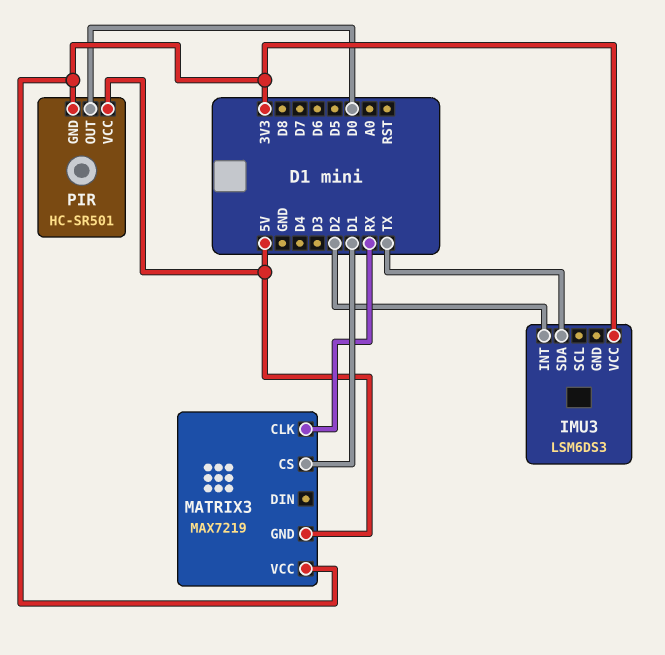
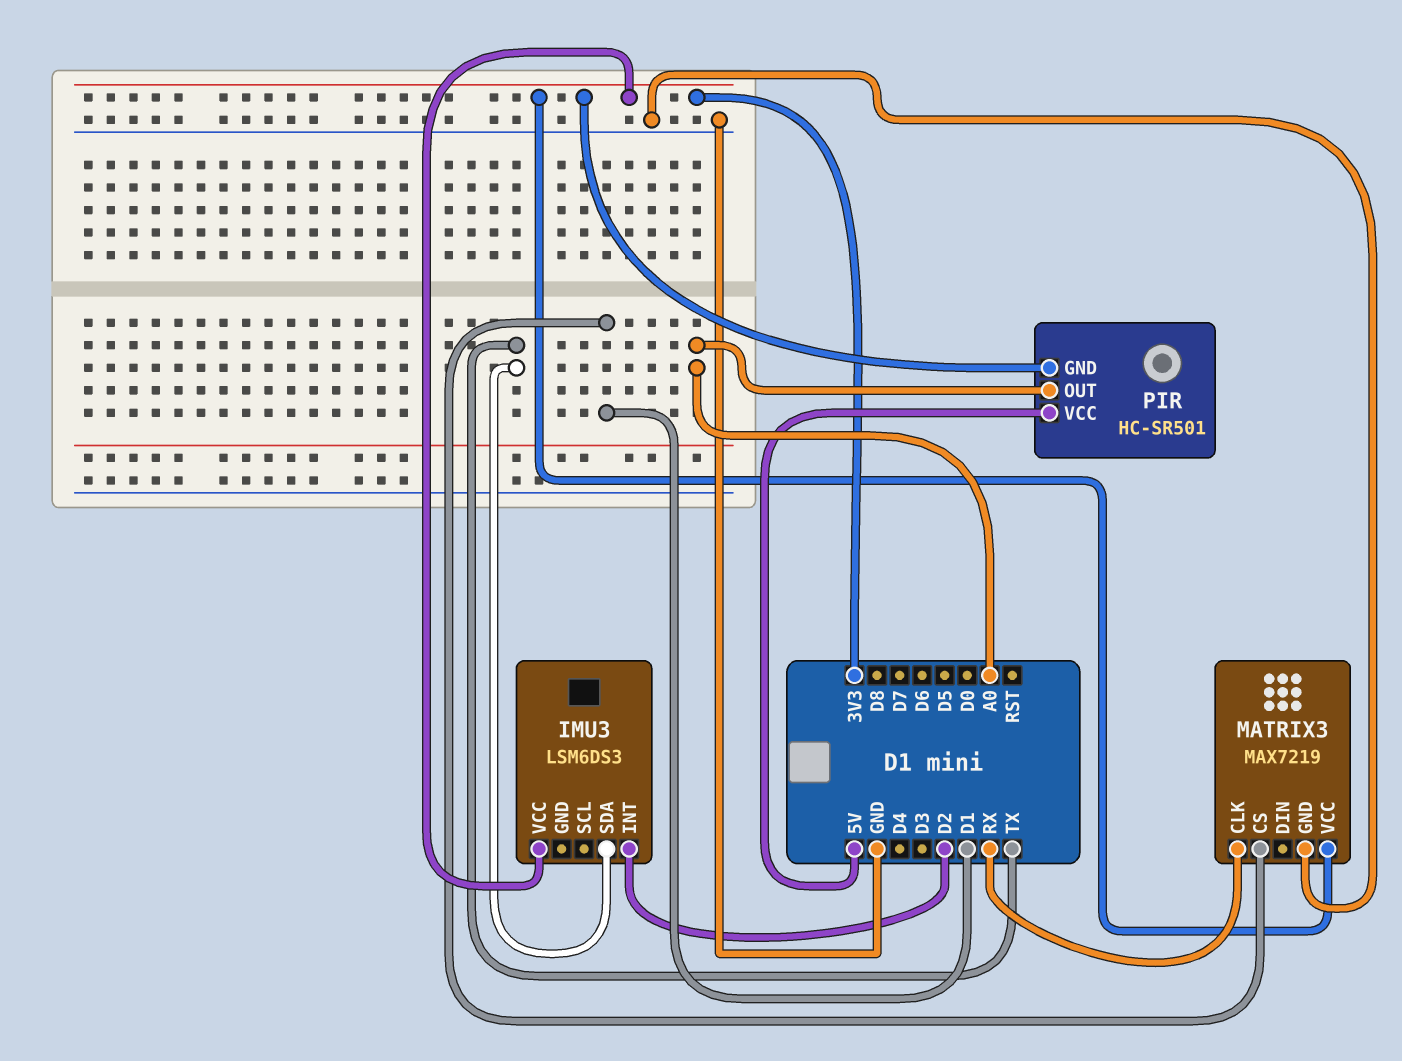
MATRIX3 pin GND: 5V -> GND
PIR pin OUT: D0 -> A0

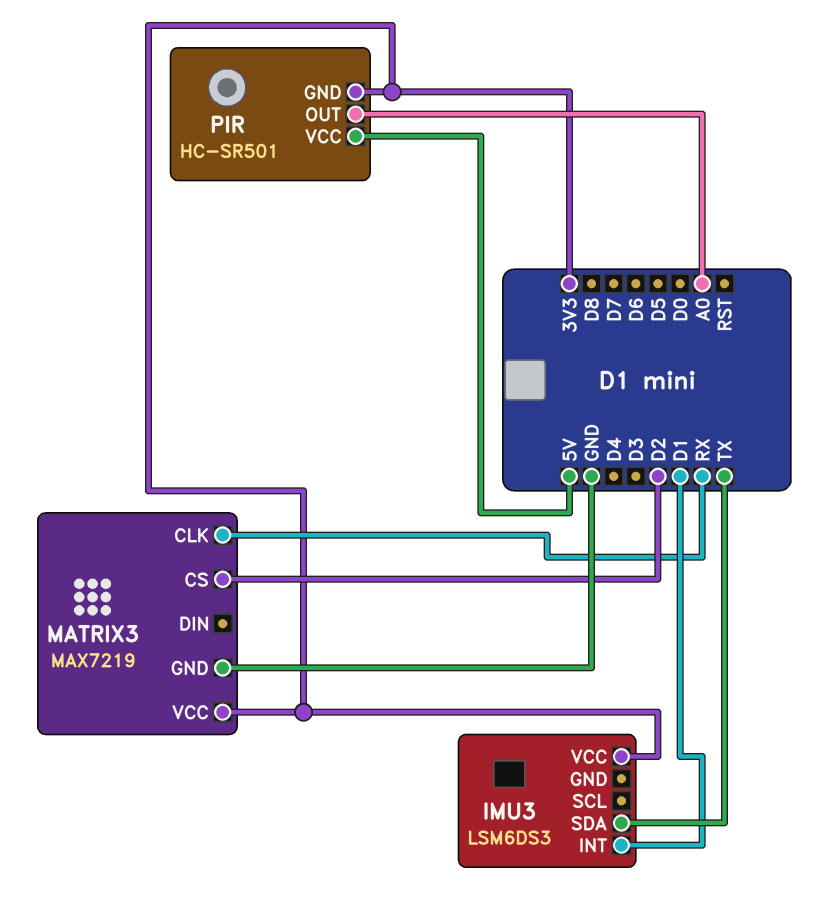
IMU3 pin INT: D2 -> D1
MATRIX3 pin CS: D1 -> D2

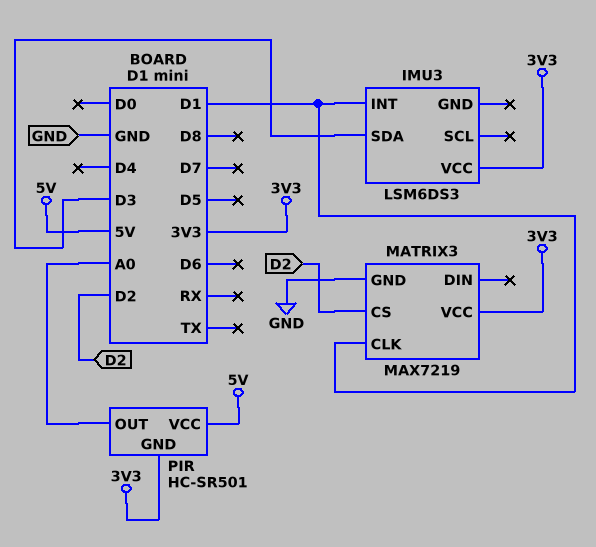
IMU3 pin SDA: TX -> D3
MATRIX3 pin CLK: RX -> D1

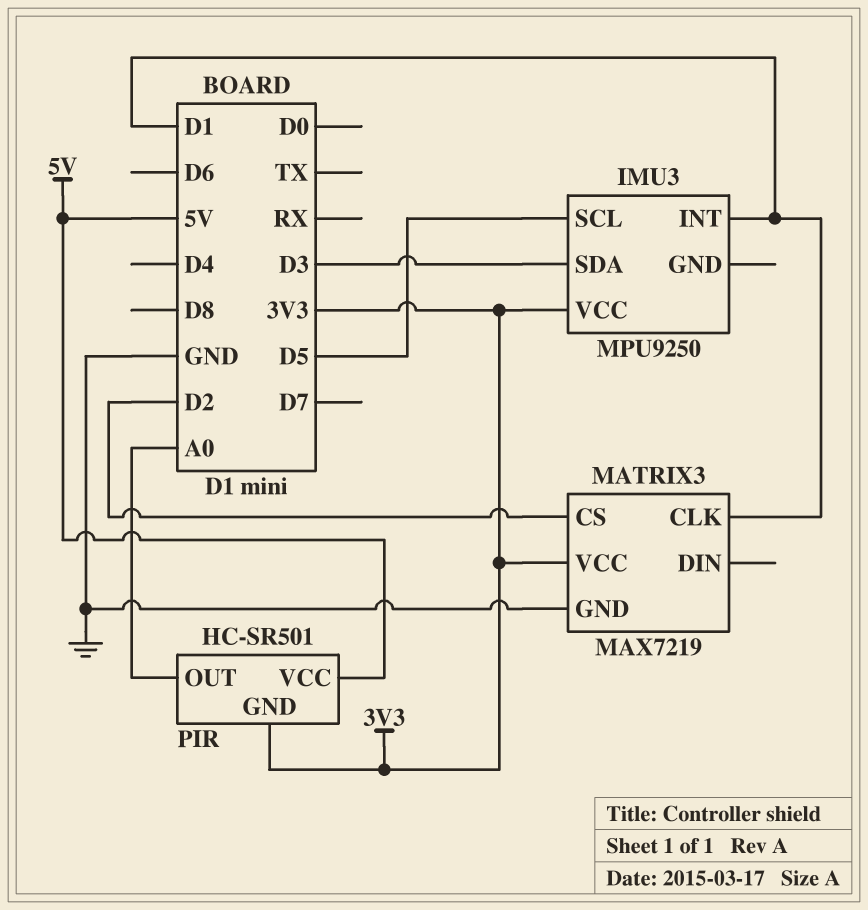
IMU3: LSM6DS3 -> MPU9250
IMU3 pin SCL: none -> D5

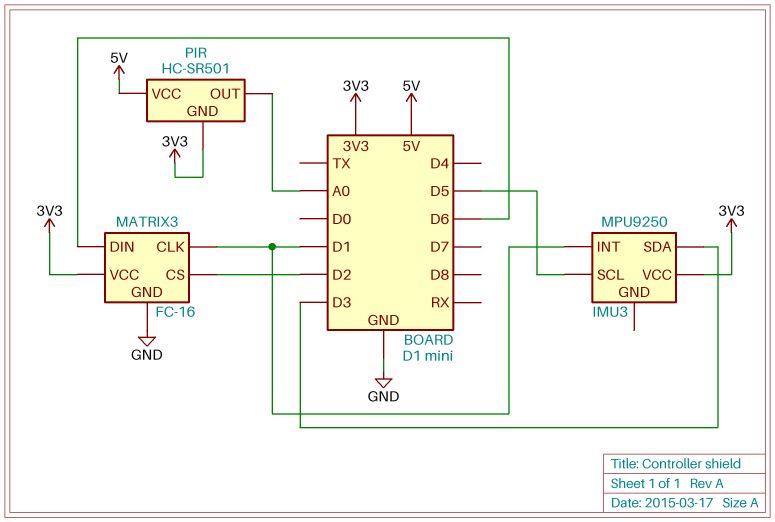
MATRIX3: MAX7219 -> FC-16
MATRIX3 pin DIN: none -> D6

